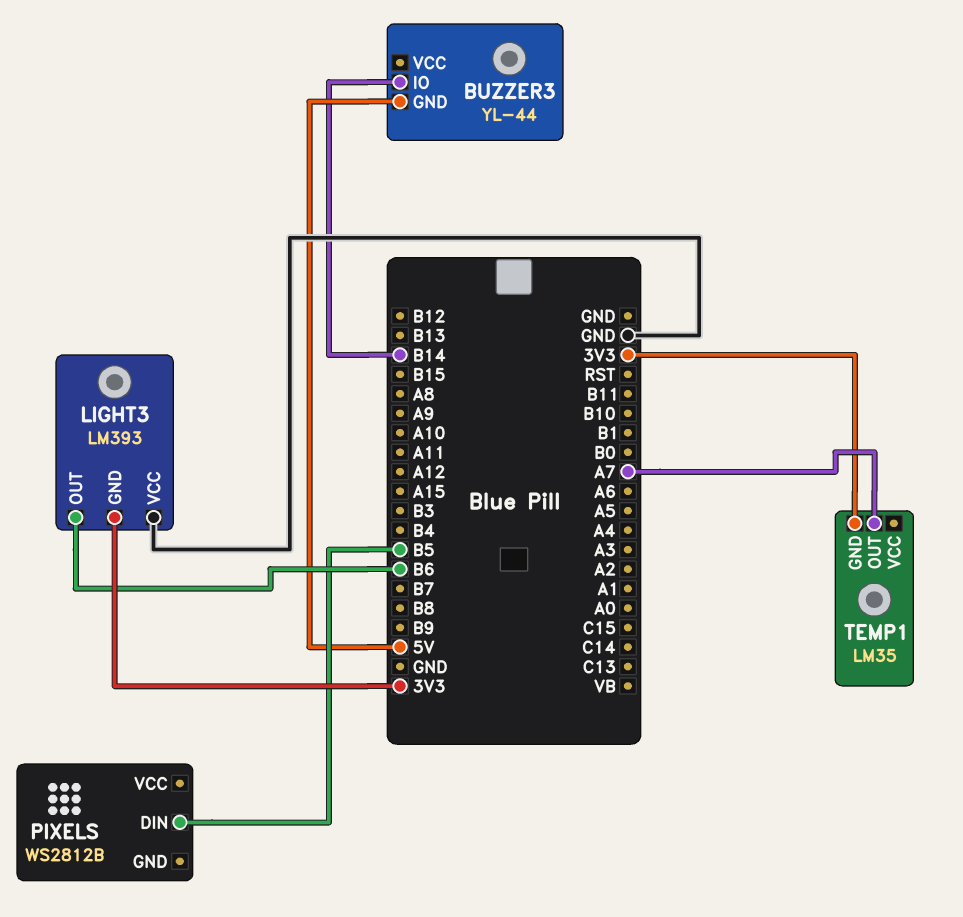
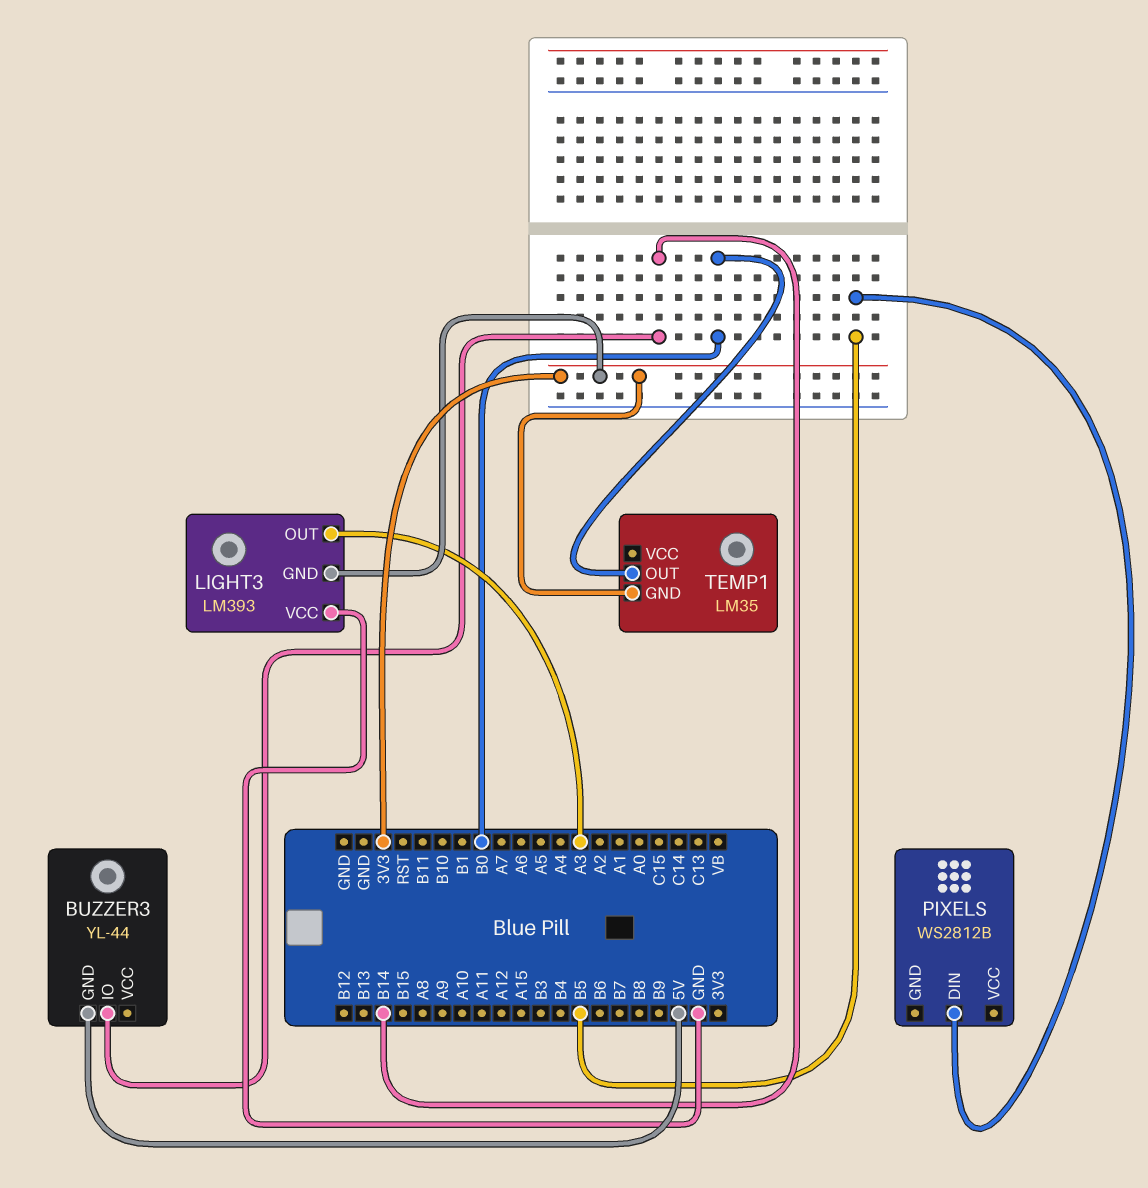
LIGHT3 pin OUT: B6 -> A3
TEMP1 pin OUT: A7 -> B0

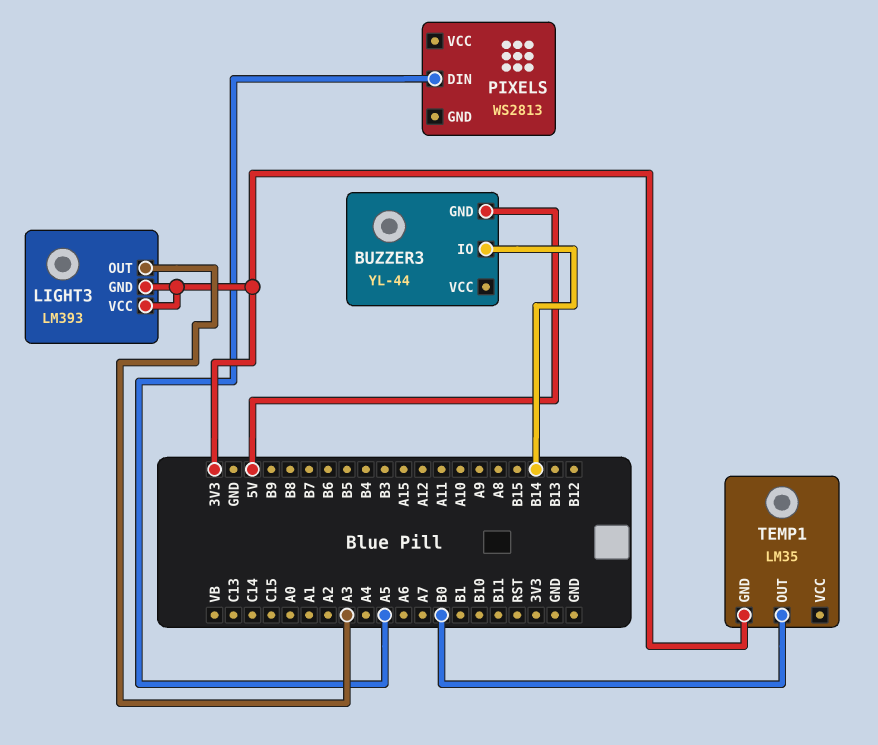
LIGHT3 pin VCC: GND -> 3V3
PIXELS: WS2812B -> WS2813
PIXELS pin DIN: B5 -> A5

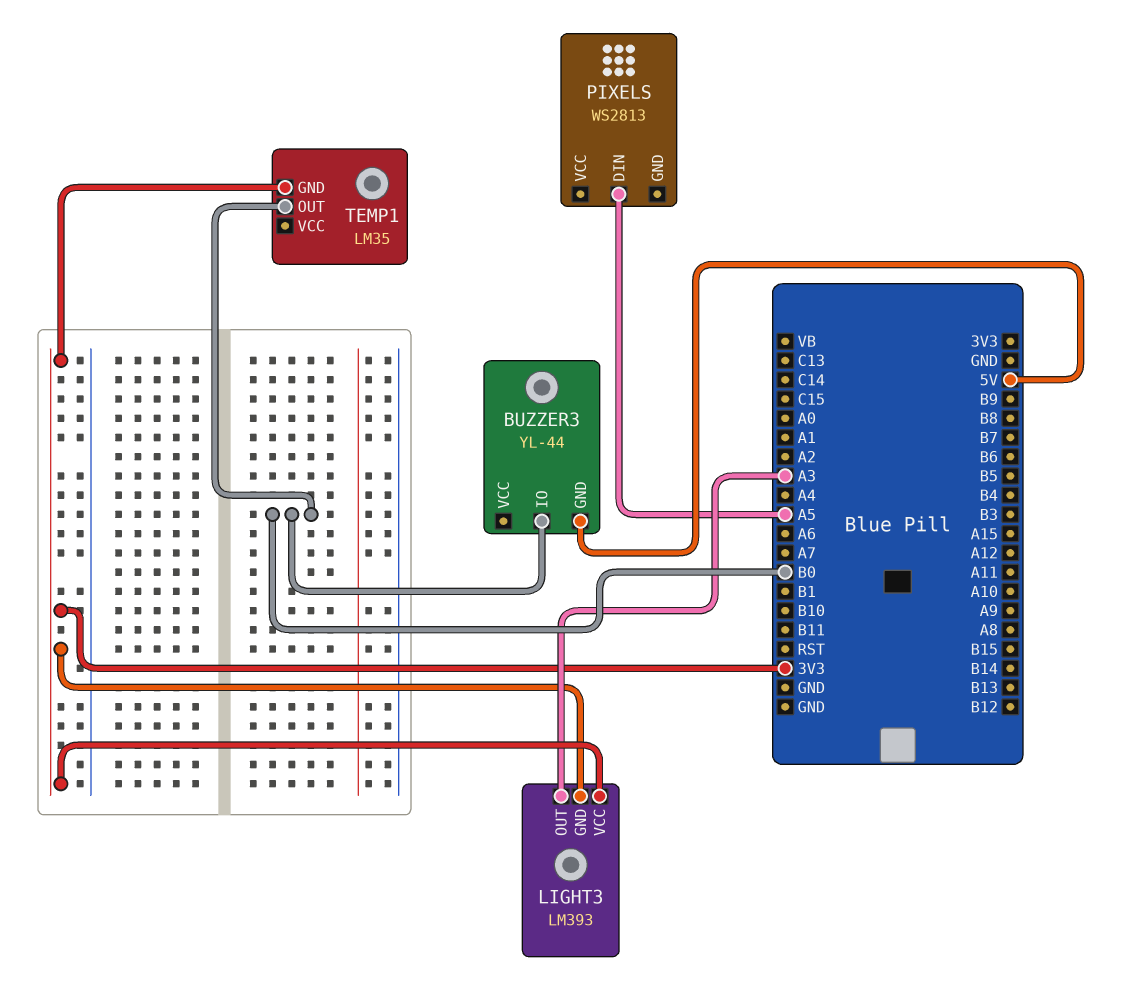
BUZZER3 pin IO: B14 -> B0

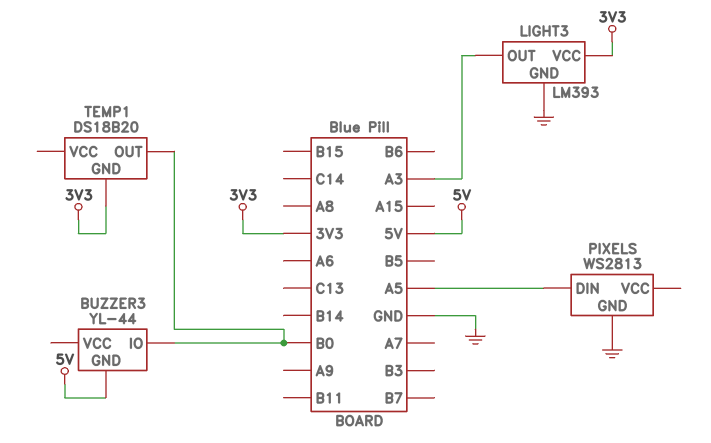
LIGHT3 pin GND: 3V3 -> GND
PIXELS pin GND: none -> GND
TEMP1: LM35 -> DS18B20

